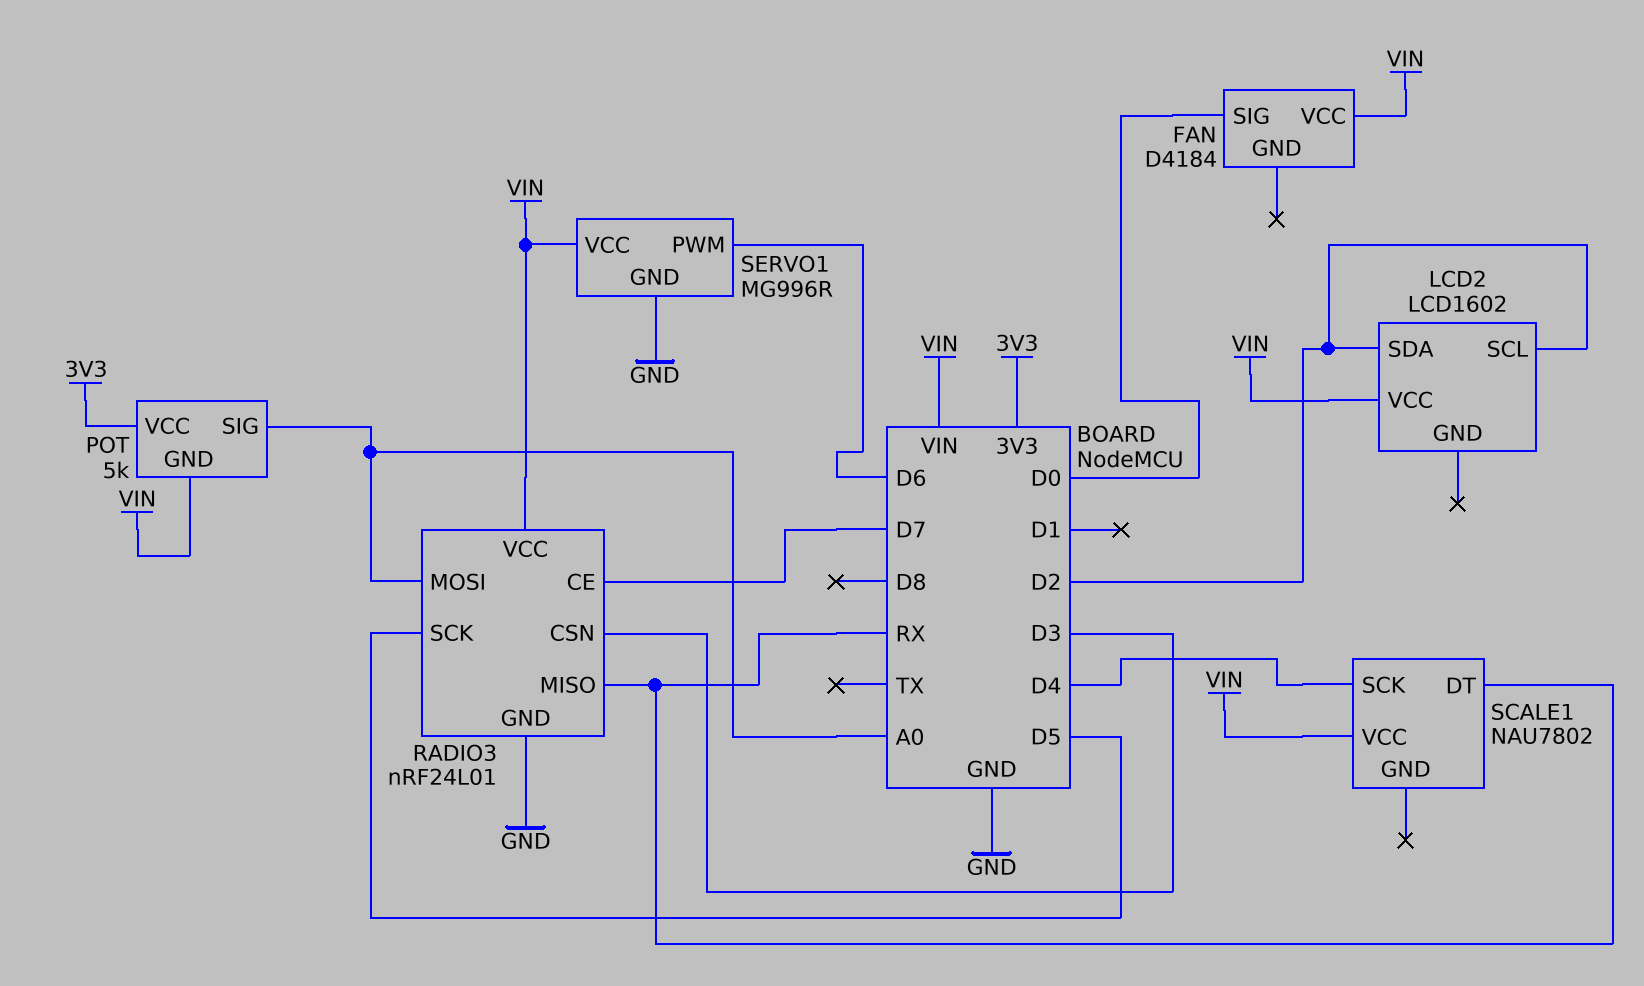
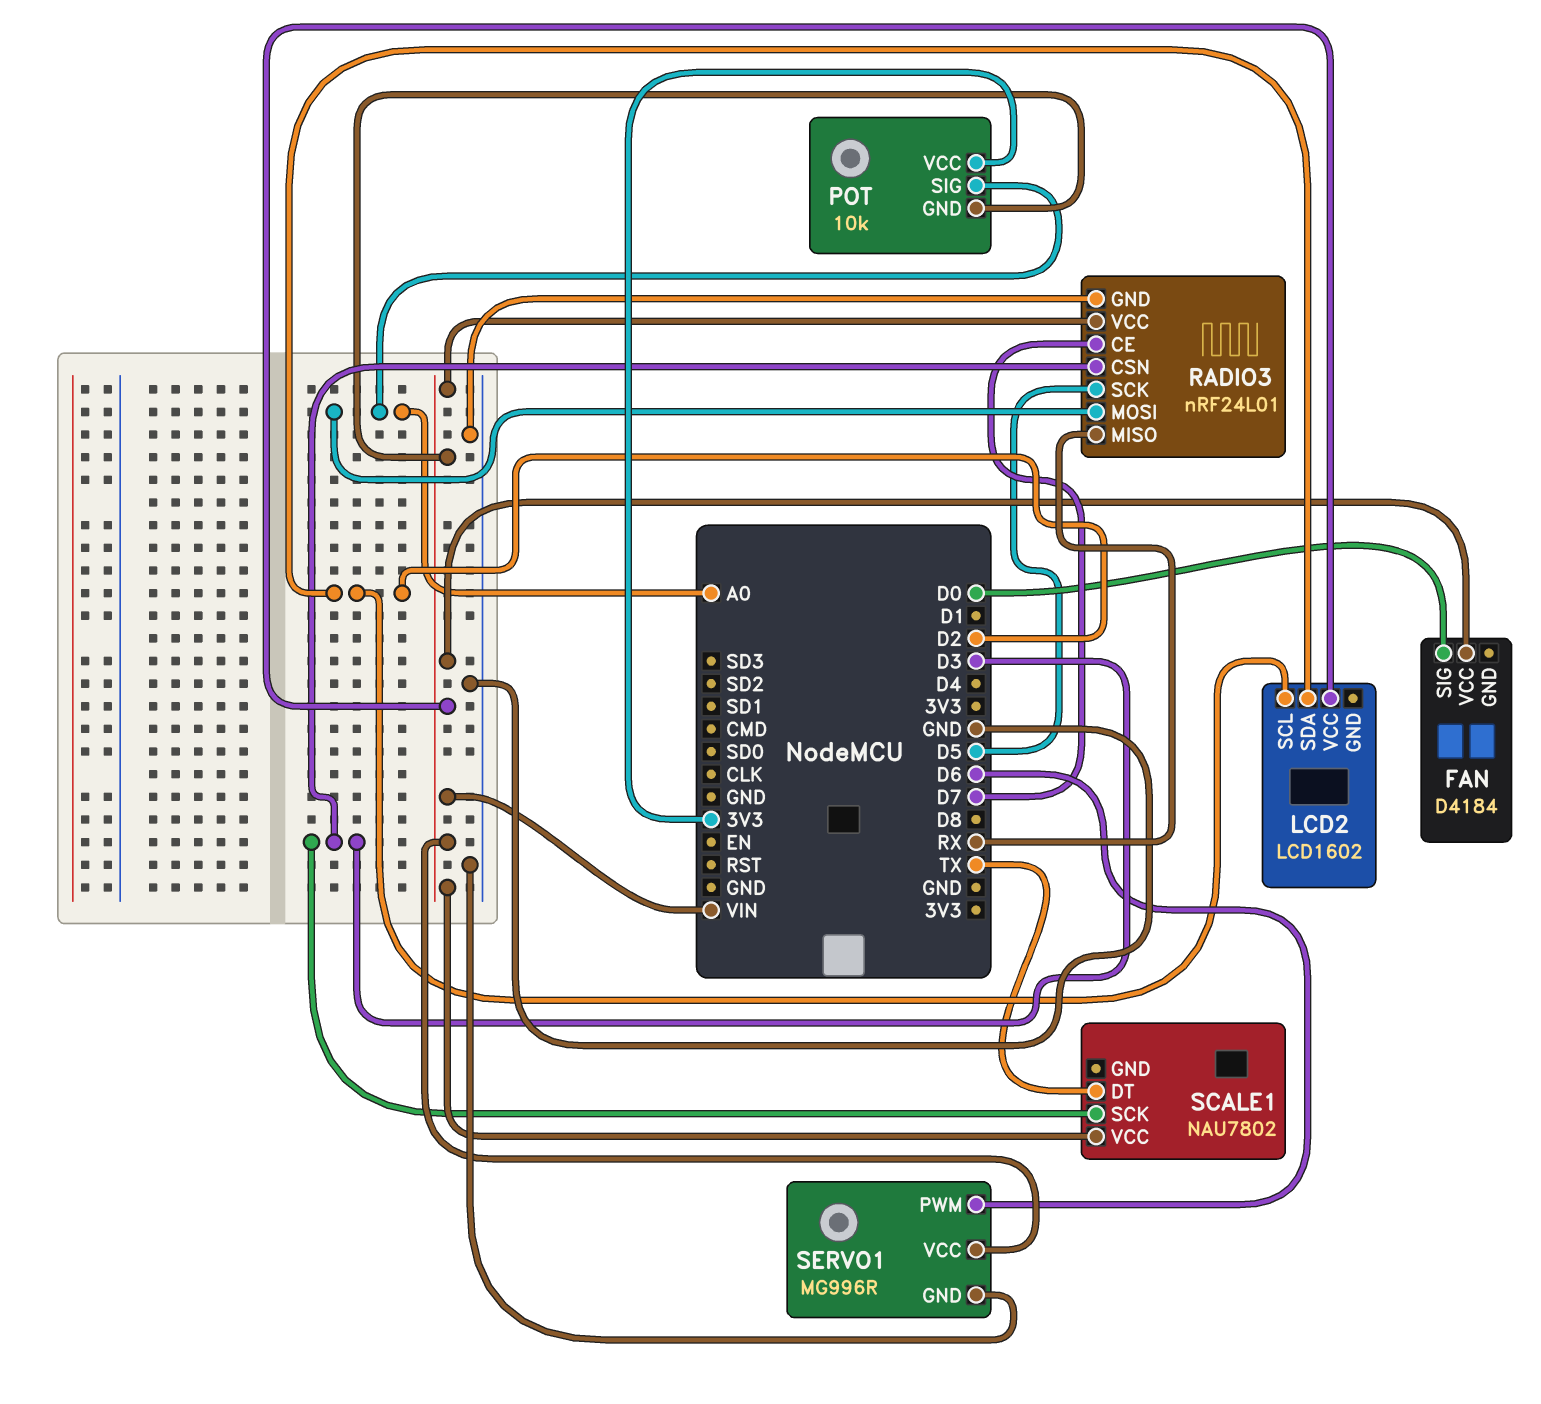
POT: 5k -> 10k
SCALE1 pin DT: RX -> TX
SCALE1 pin SCK: D4 -> D3

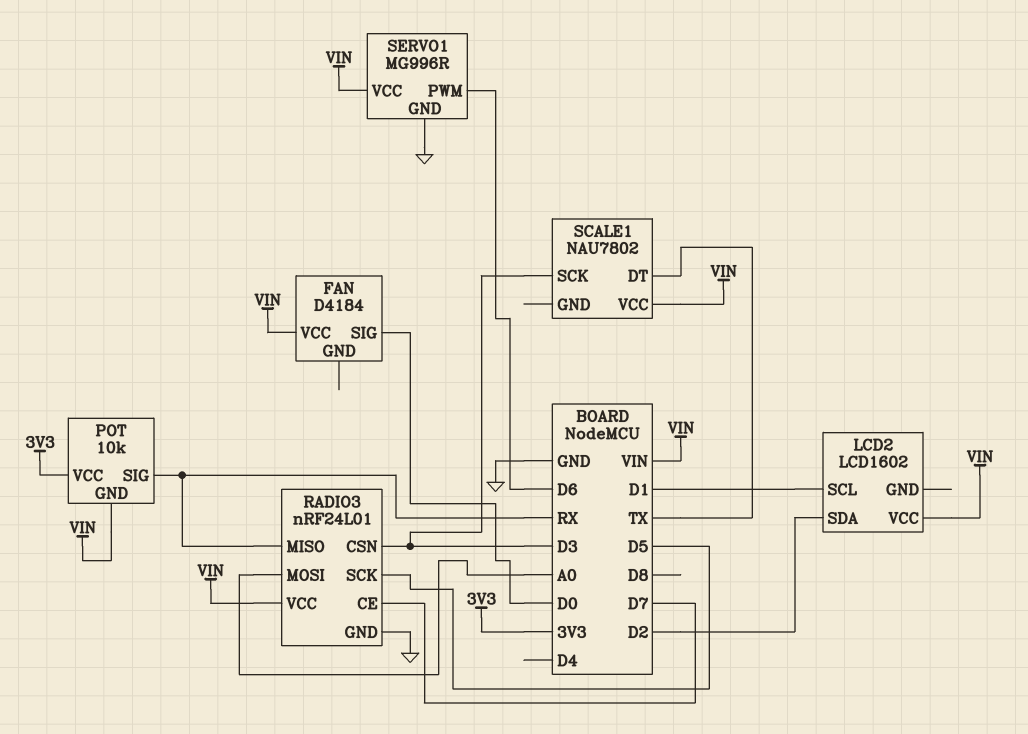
LCD2 pin SCL: D2 -> D1
POT pin SIG: A0 -> RX

